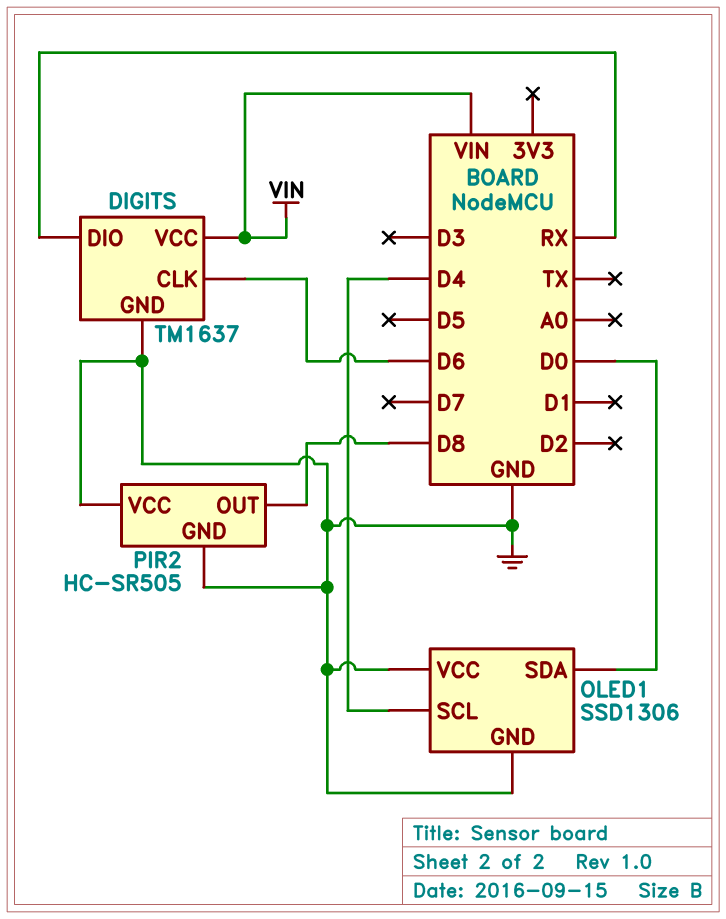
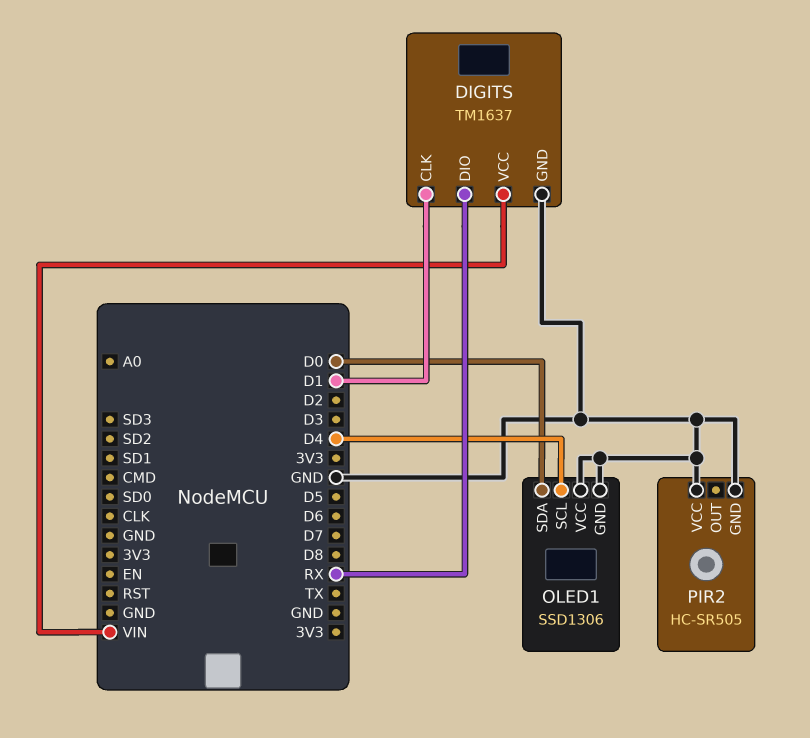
DIGITS pin CLK: D6 -> D1
PIR2 pin OUT: D8 -> none

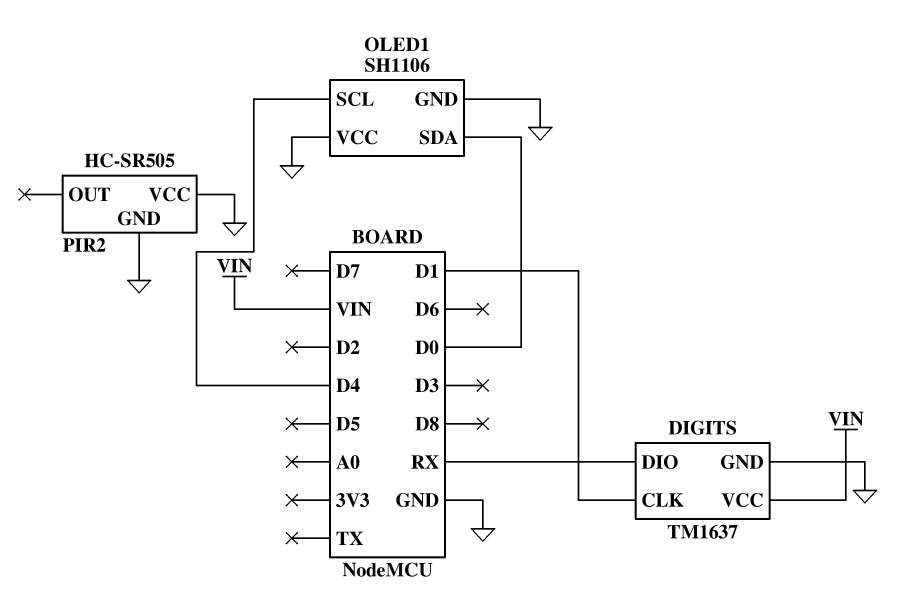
OLED1: SSD1306 -> SH1106

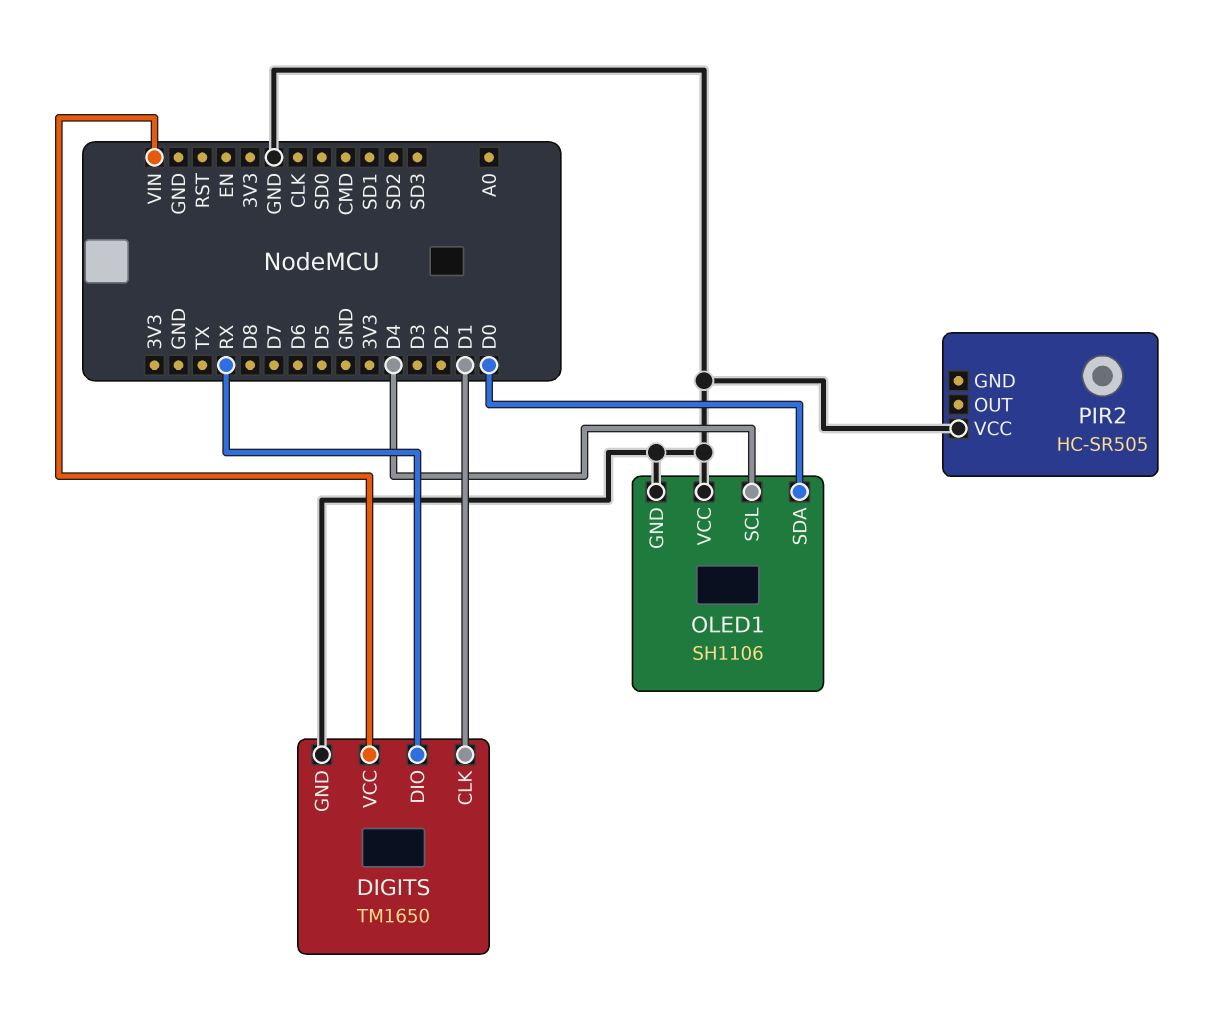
DIGITS: TM1637 -> TM1650
PIR2 pin GND: GND -> none

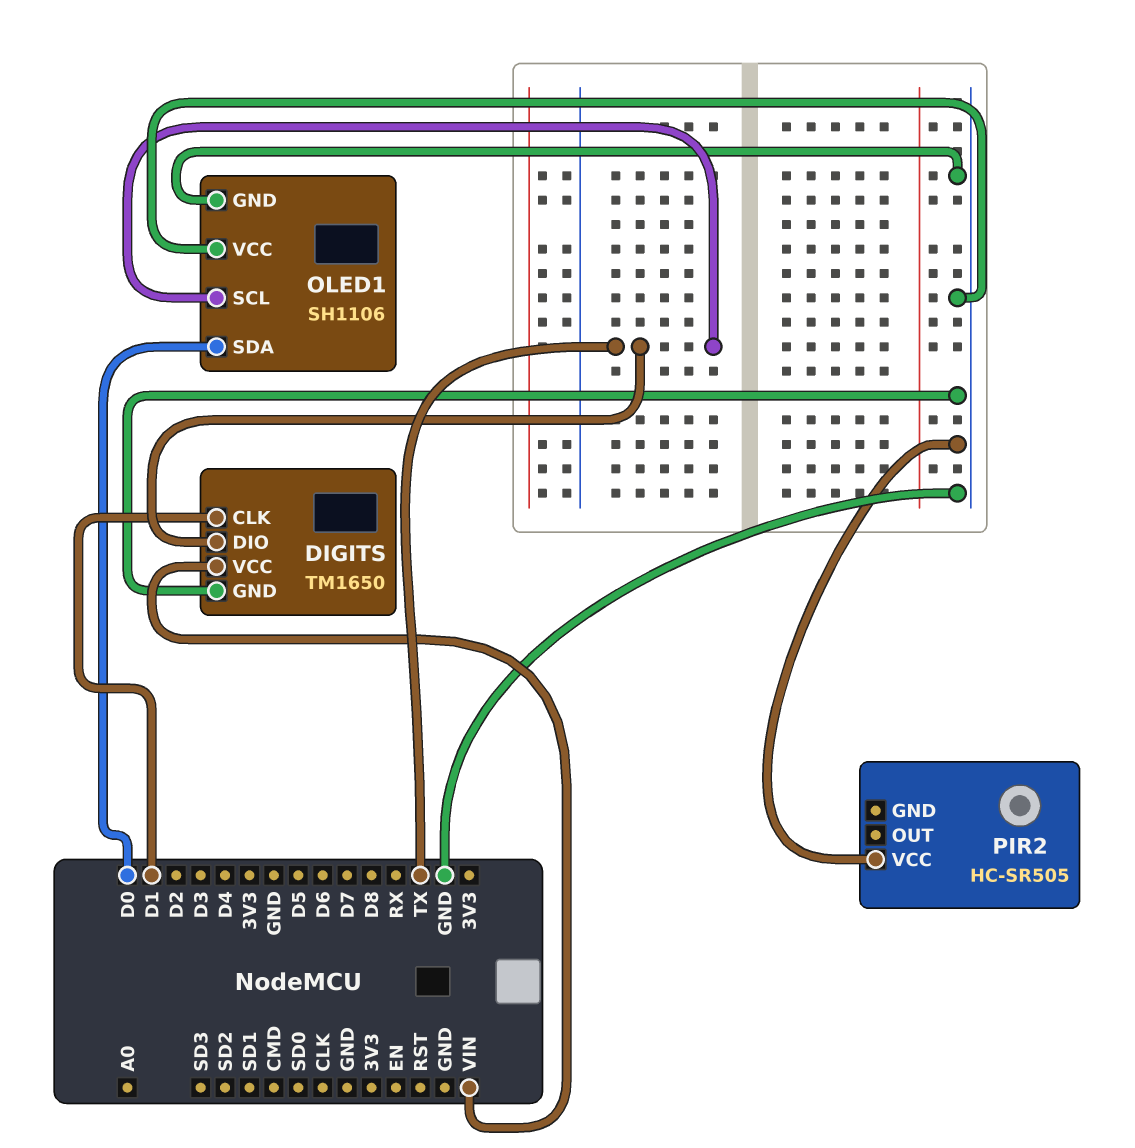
DIGITS pin DIO: RX -> TX
OLED1 pin SCL: D4 -> TX

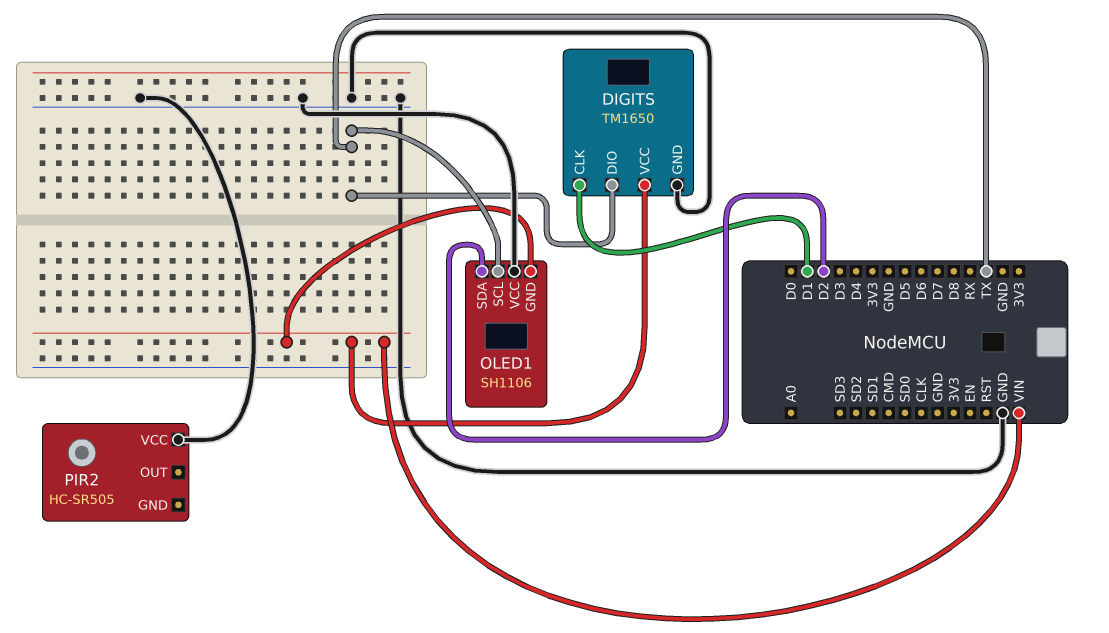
OLED1 pin GND: GND -> VIN
OLED1 pin SDA: D0 -> D2

